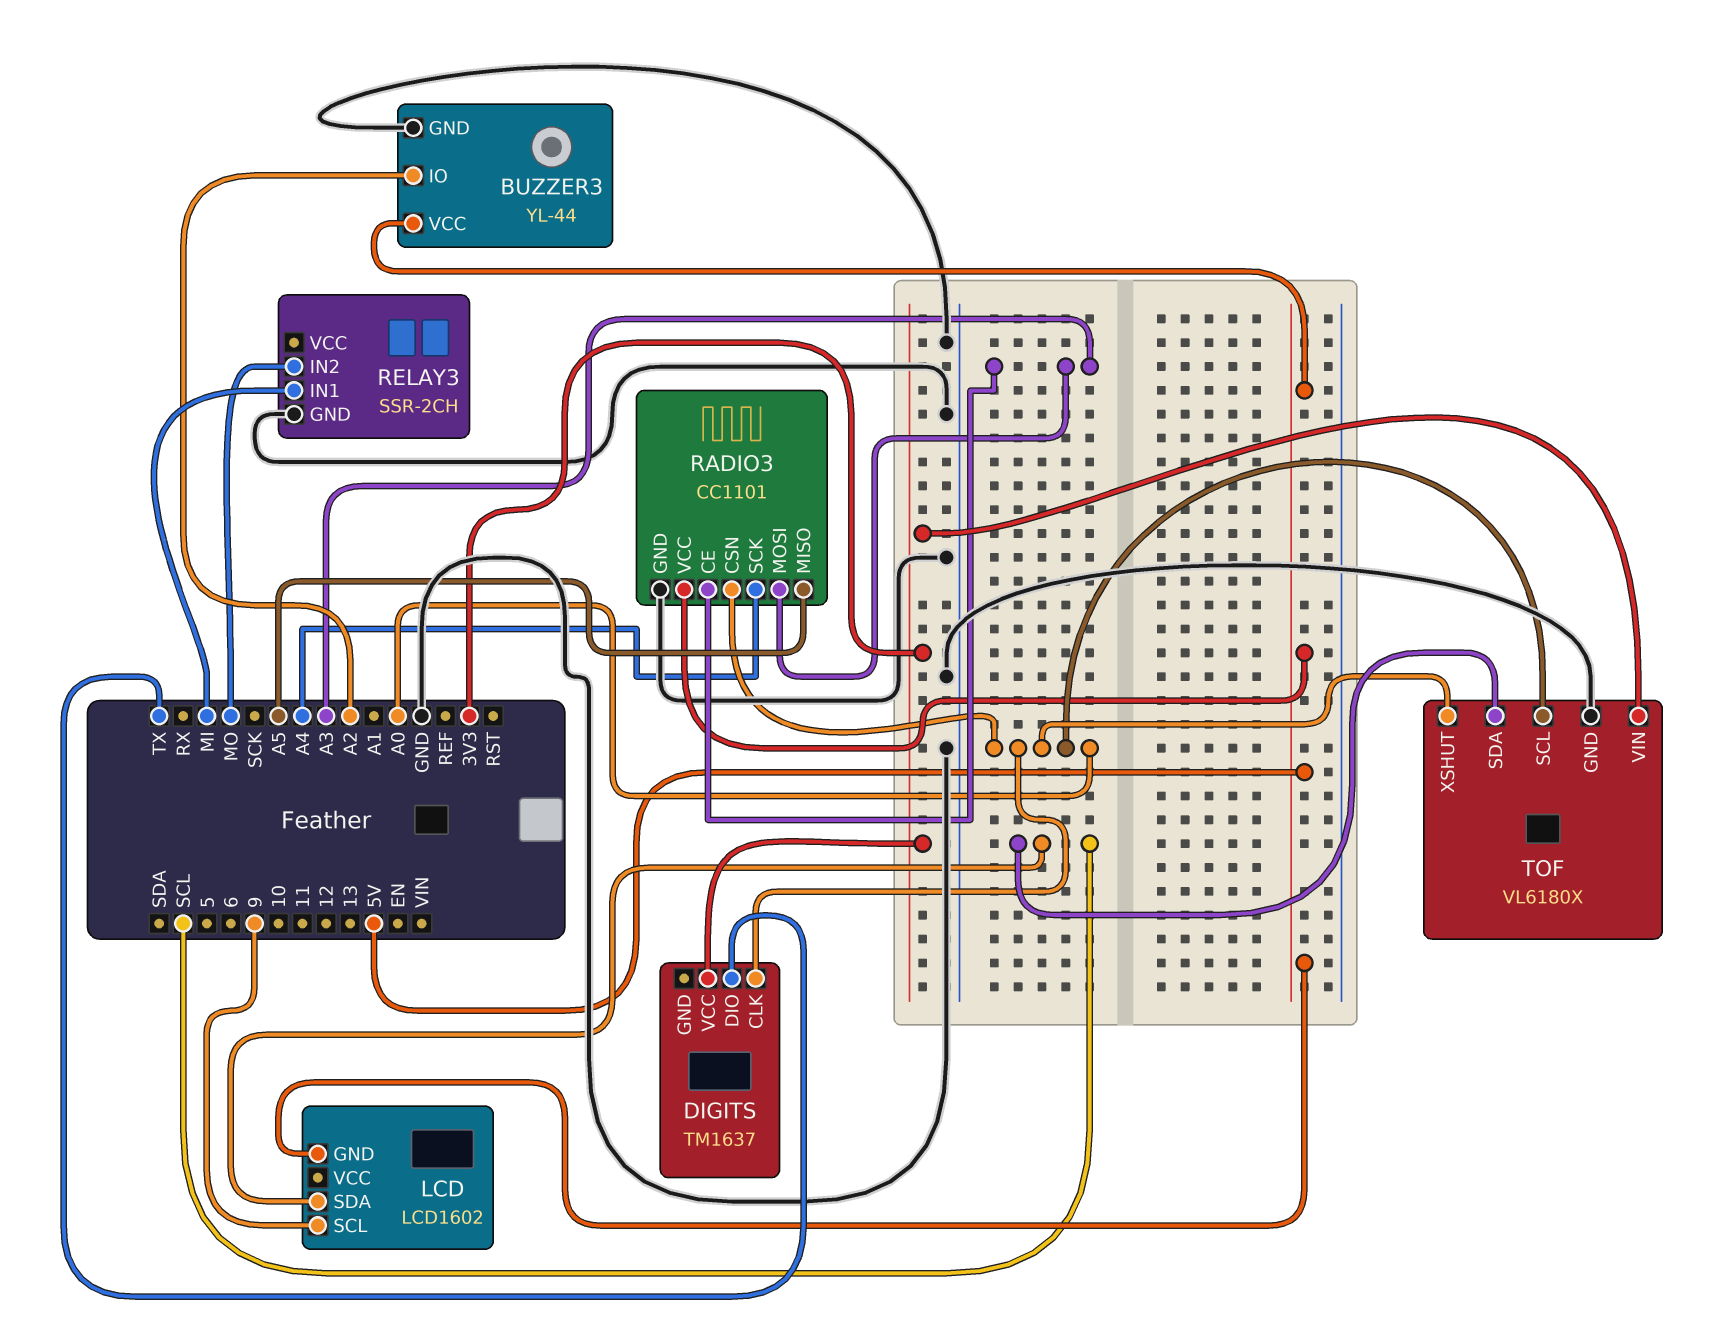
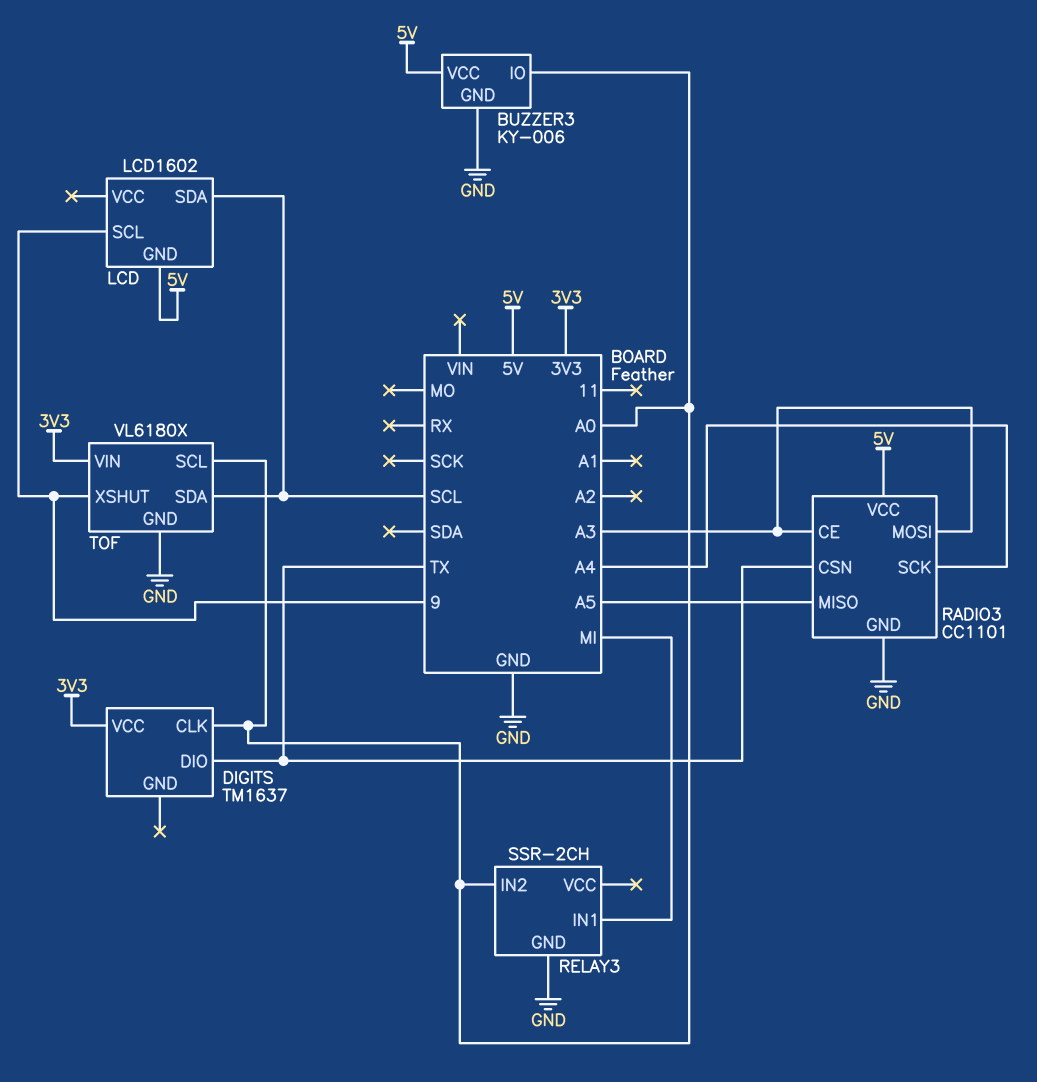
BUZZER3: YL-44 -> KY-006
BUZZER3 pin IO: A2 -> A0
RADIO3 pin CSN: A0 -> TX
RELAY3 pin IN2: MO -> A0
TOF pin XSHUT: A0 -> 9

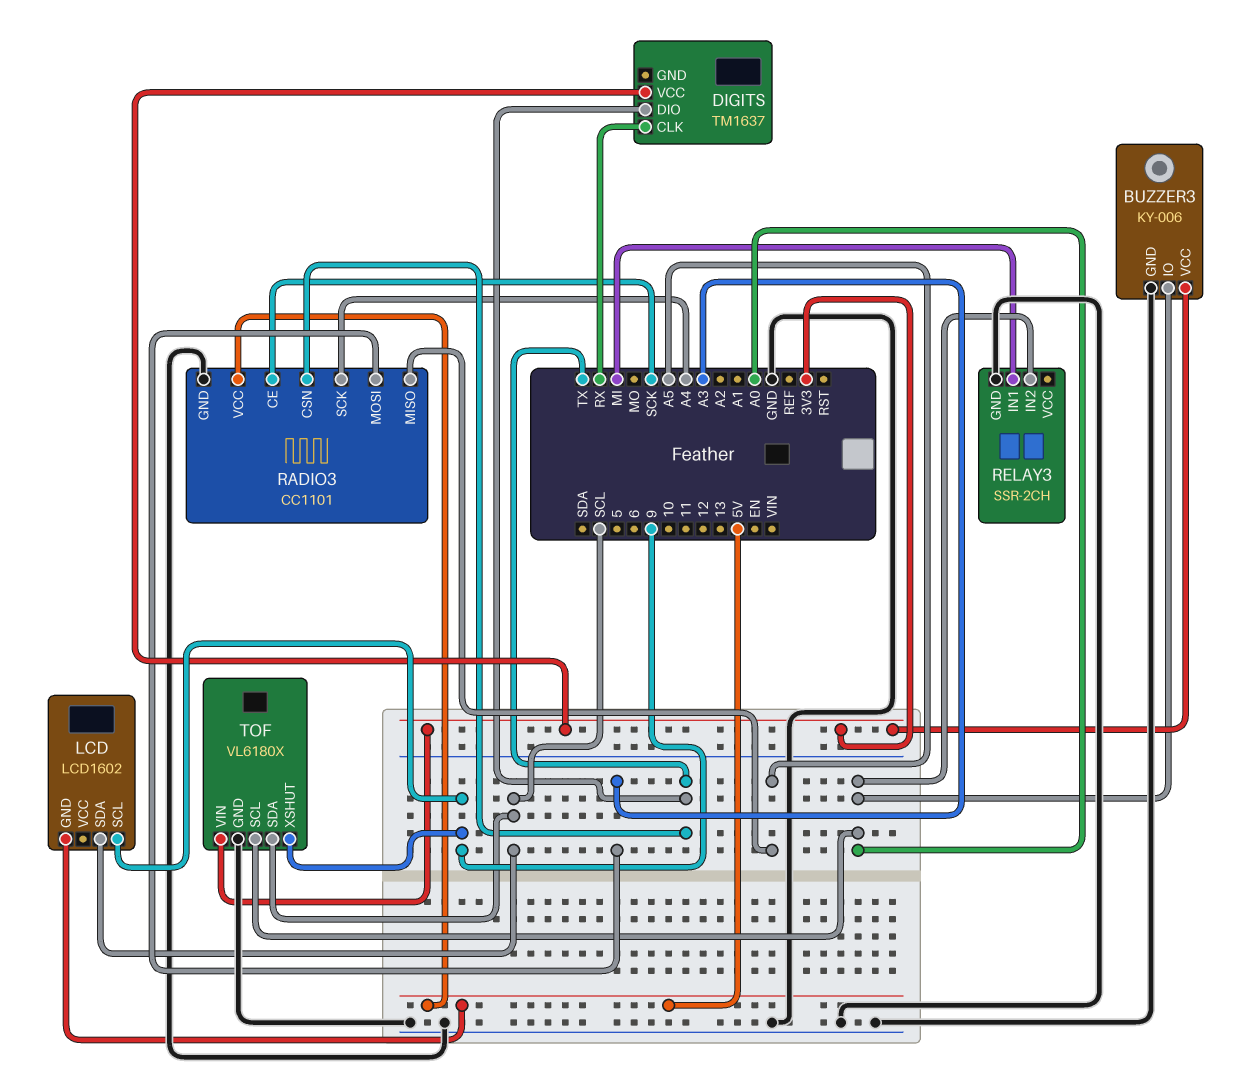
BUZZER3 pin VCC: 5V -> 3V3
DIGITS pin CLK: A0 -> RX
RADIO3 pin CE: A3 -> SCK

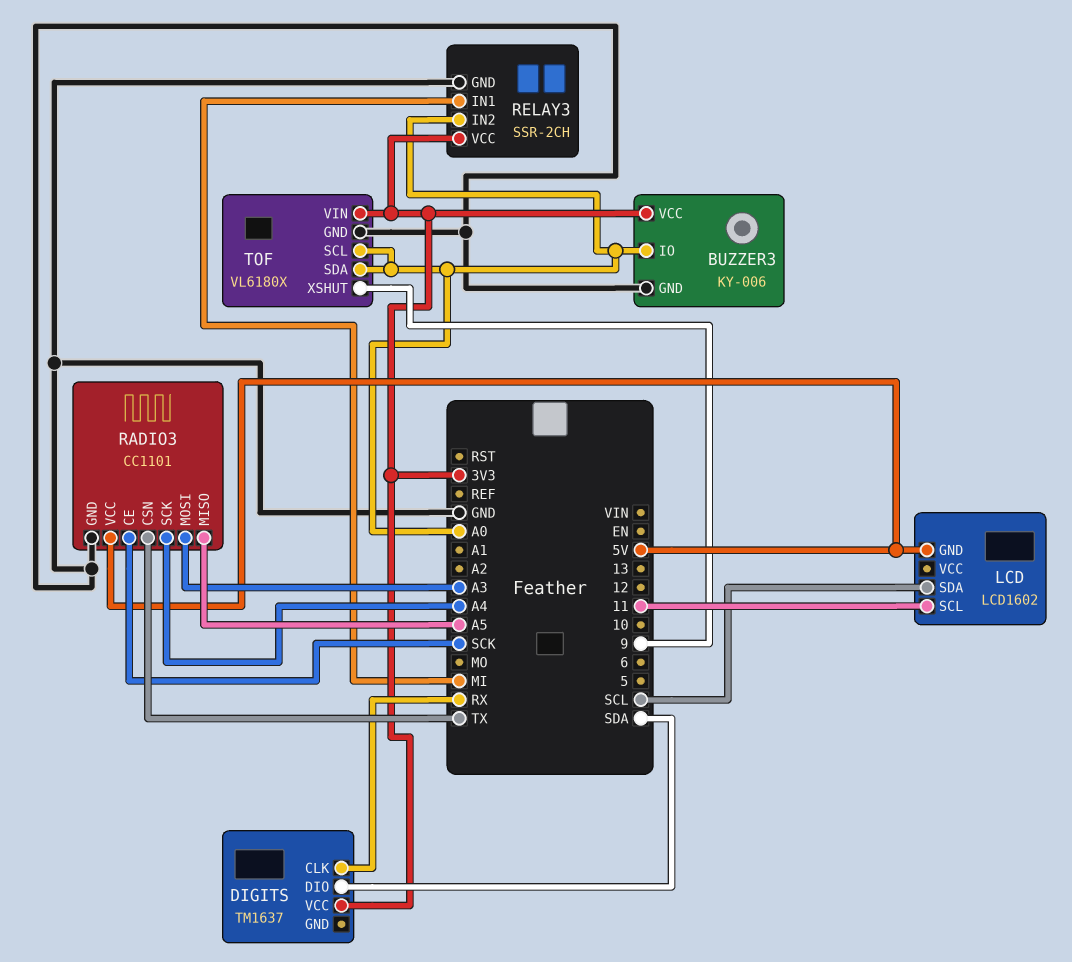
DIGITS pin DIO: TX -> SDA
LCD pin SCL: 9 -> 11
RELAY3 pin VCC: none -> 3V3
TOF pin SDA: SCL -> A0

